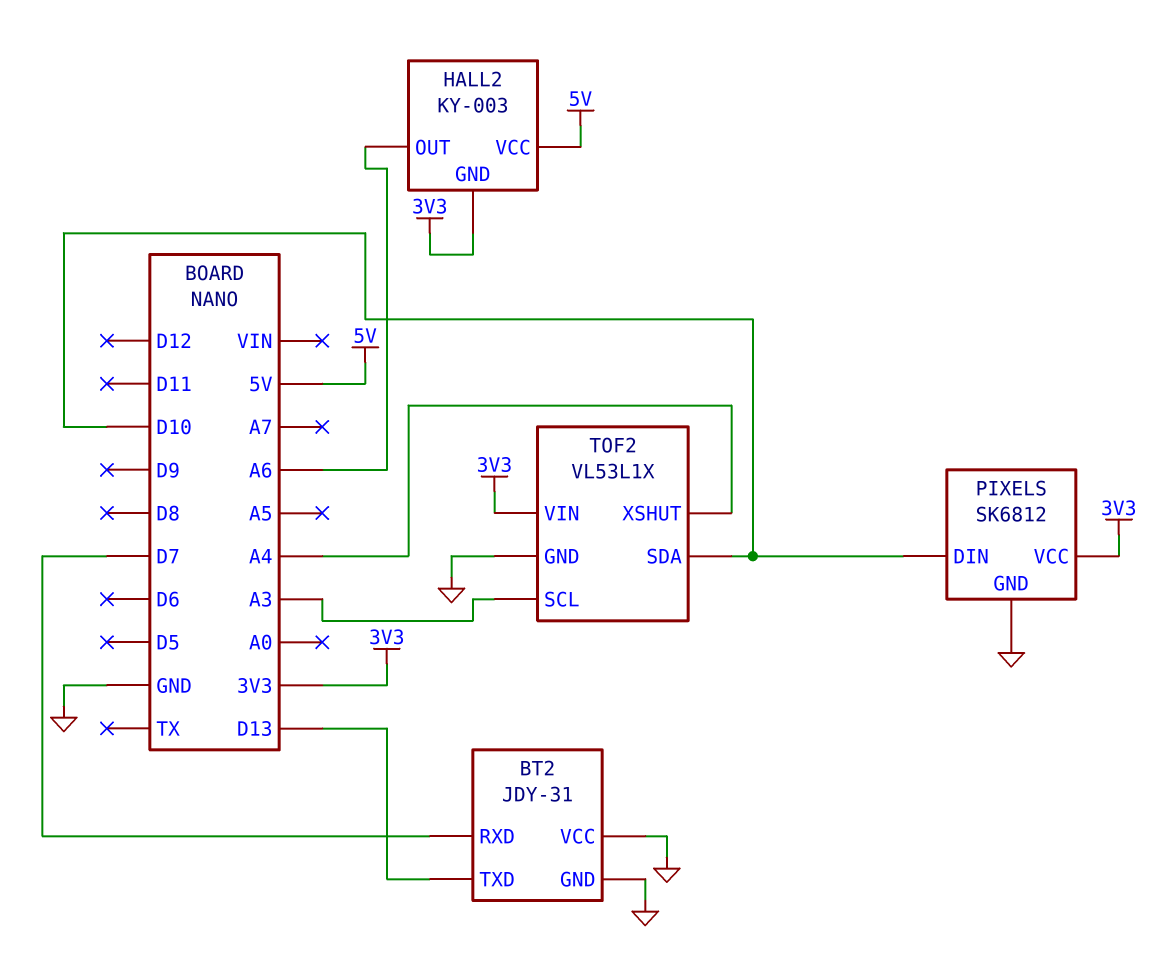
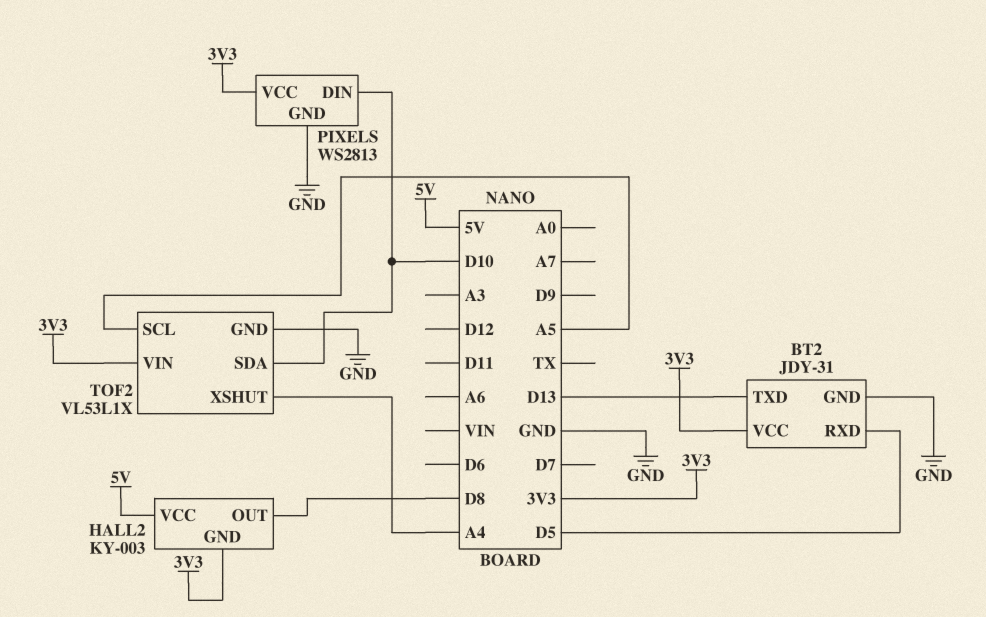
BT2 pin RXD: D7 -> D5
BT2 pin VCC: GND -> 3V3
HALL2 pin OUT: A6 -> D8
PIXELS: SK6812 -> WS2813
TOF2 pin SCL: A3 -> A5

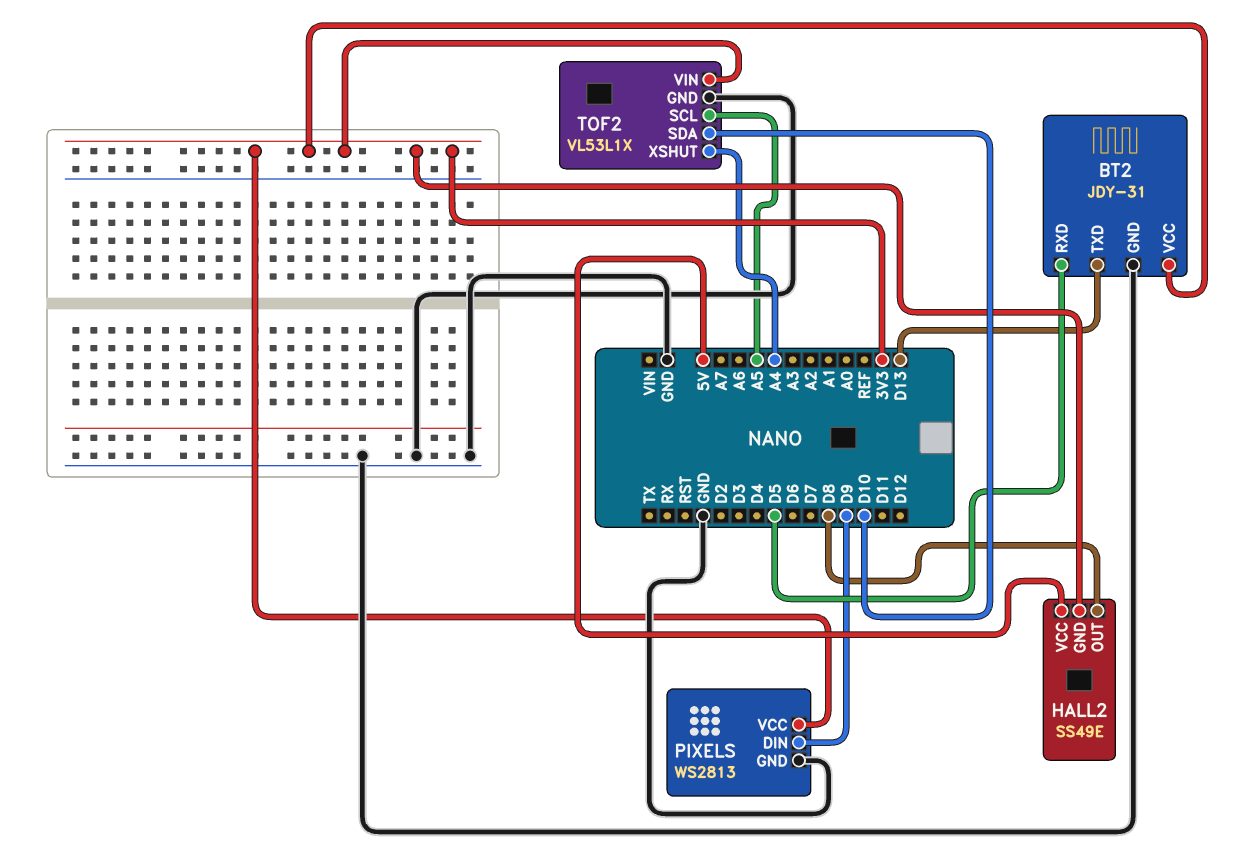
HALL2: KY-003 -> SS49E
PIXELS pin DIN: D10 -> D9

